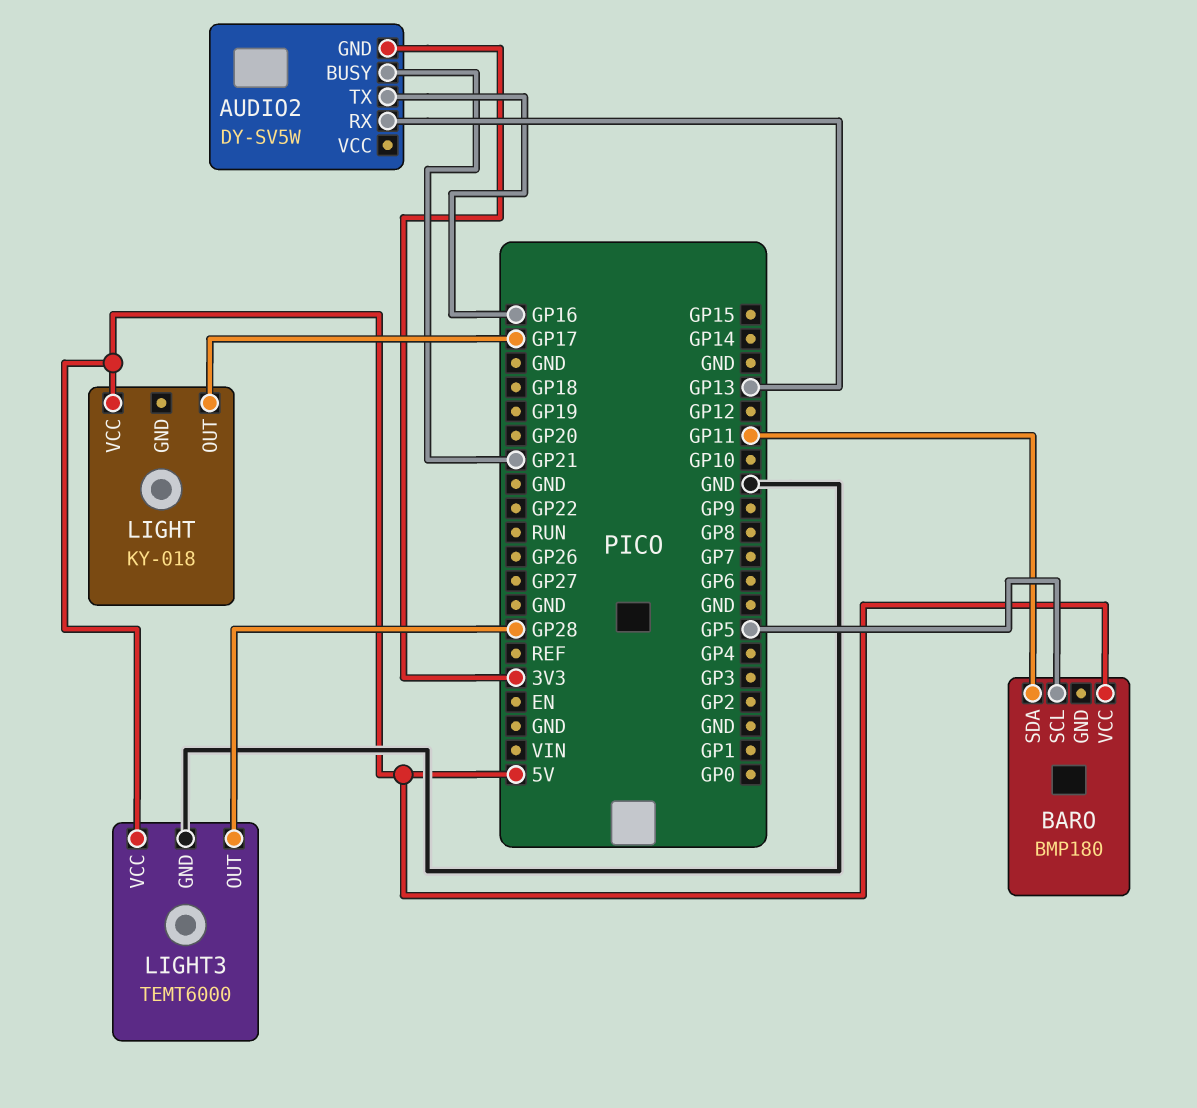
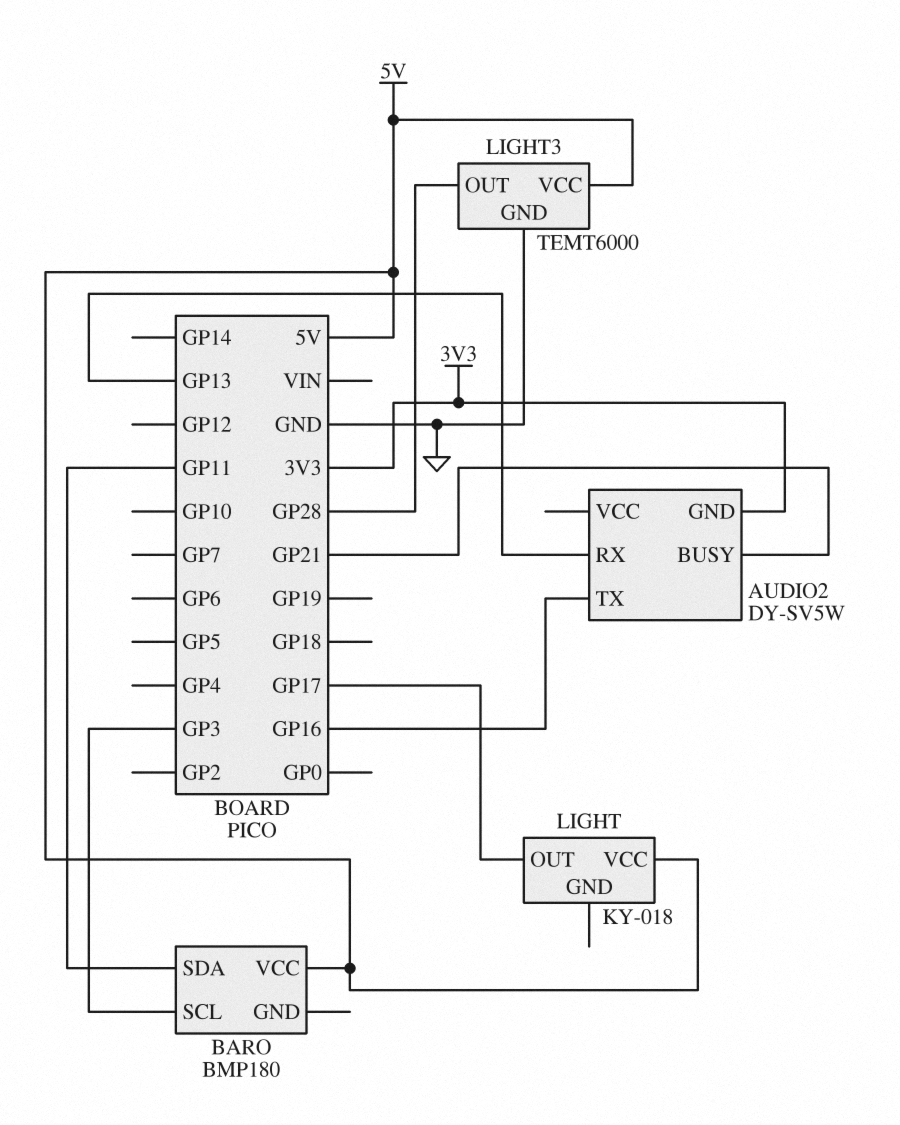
BARO pin SCL: GP5 -> GP3

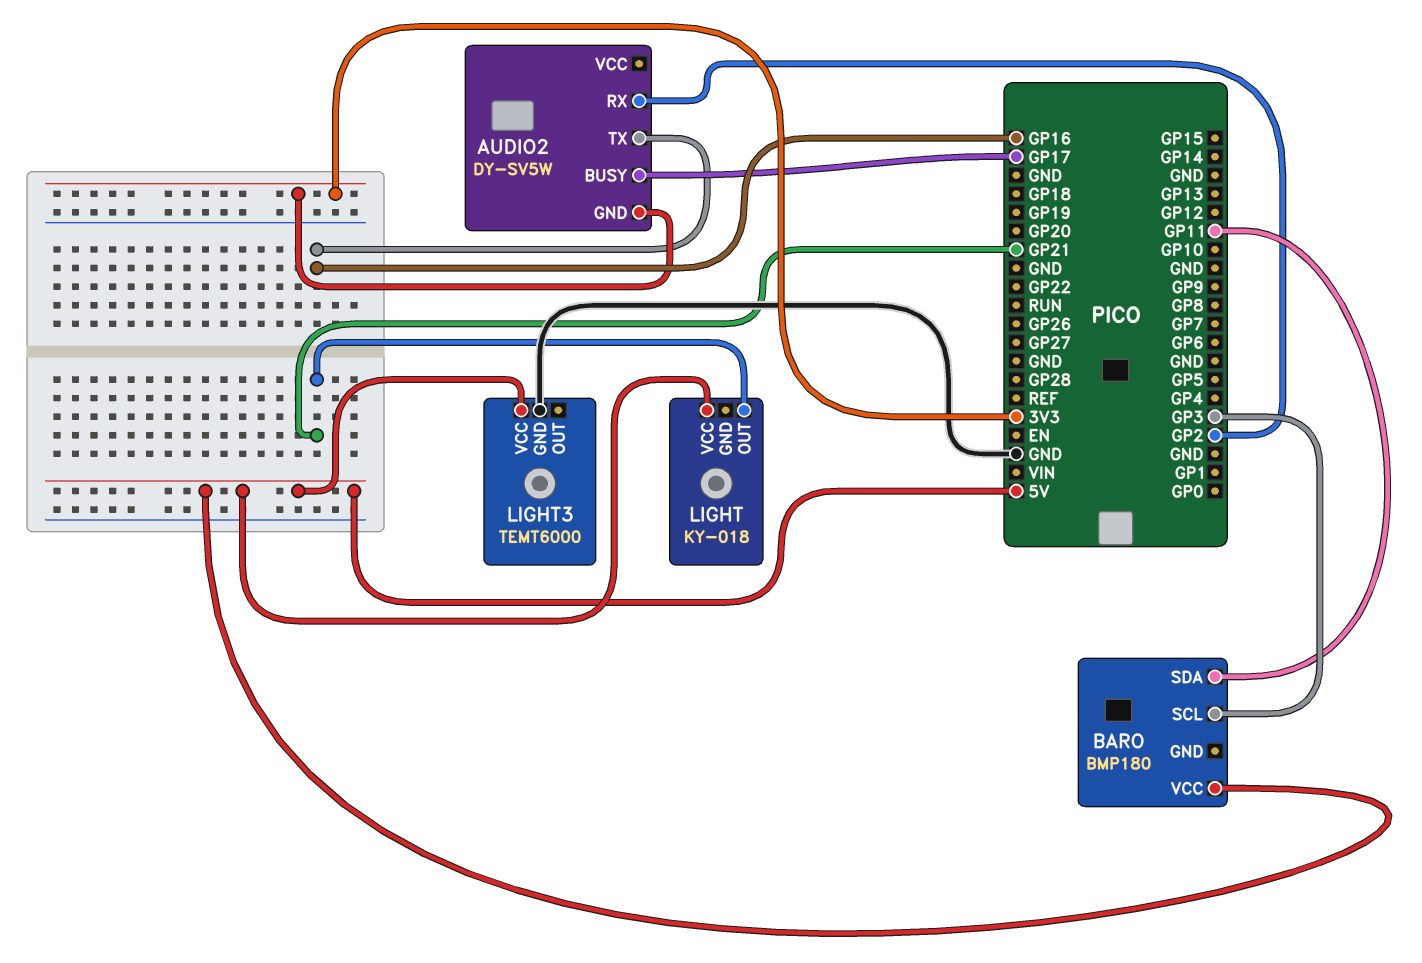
AUDIO2 pin BUSY: GP21 -> GP17
AUDIO2 pin RX: GP13 -> GP2
LIGHT pin OUT: GP17 -> GP21
LIGHT3 pin OUT: GP28 -> none

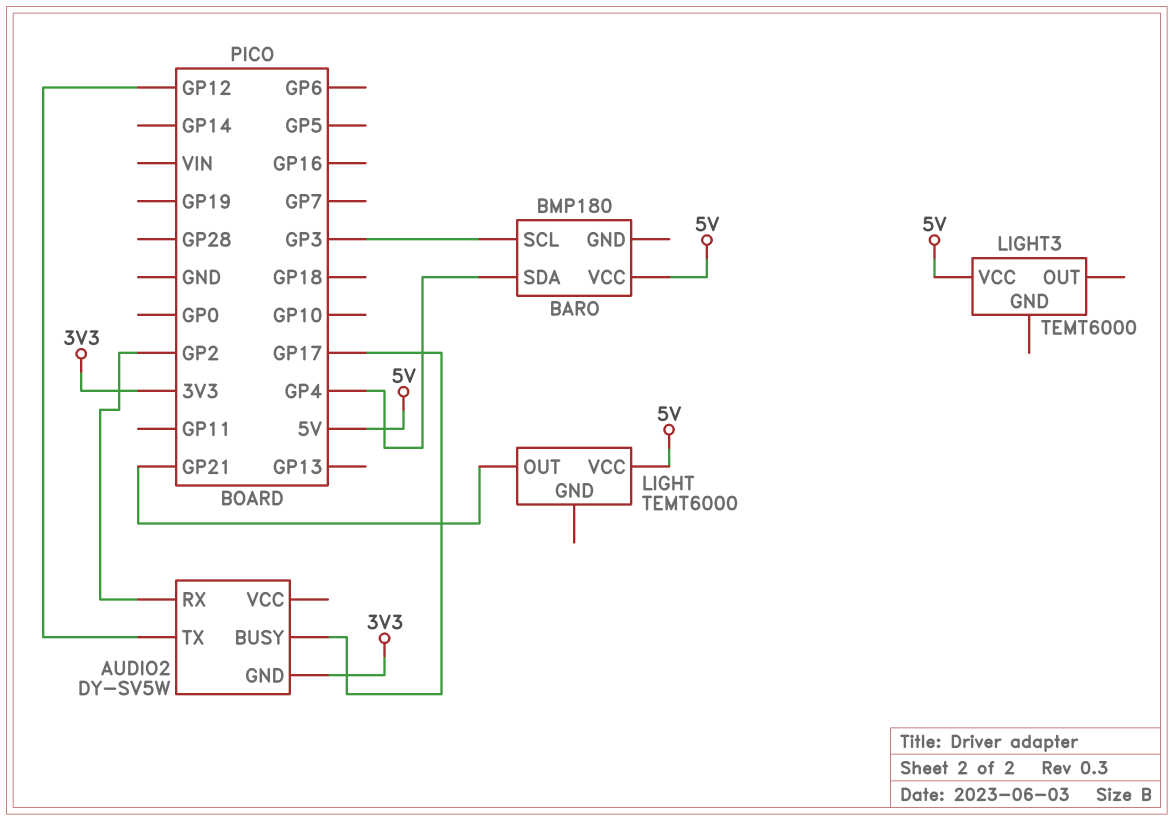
AUDIO2 pin TX: GP16 -> GP12
BARO pin SDA: GP11 -> GP4
LIGHT: KY-018 -> TEMT6000
LIGHT3 pin GND: GND -> none

